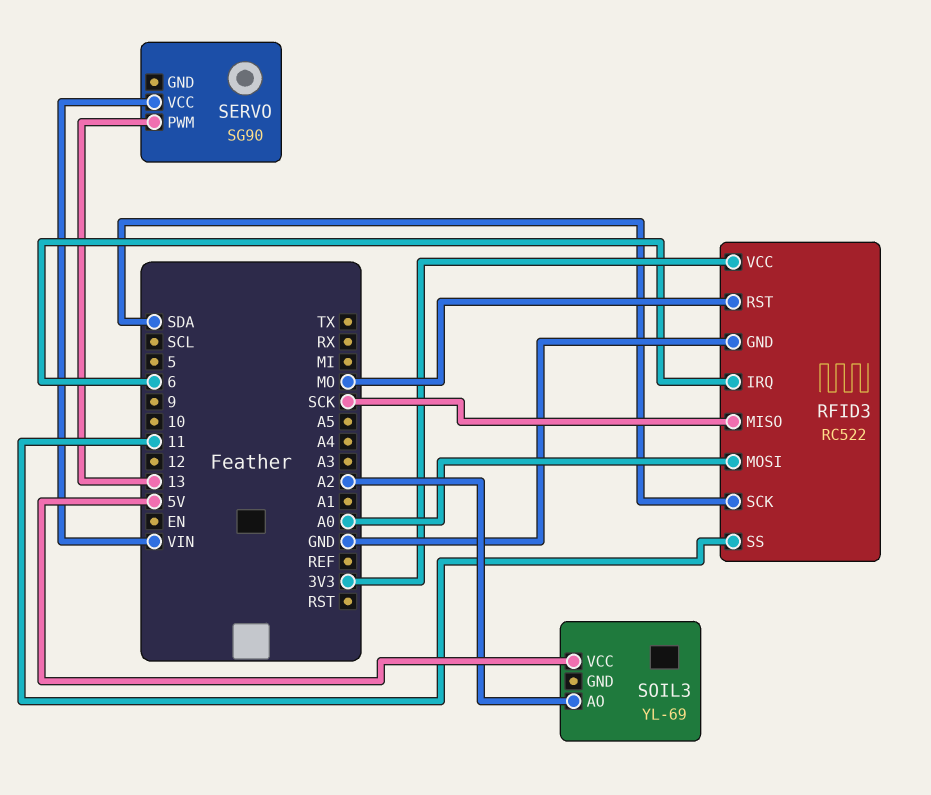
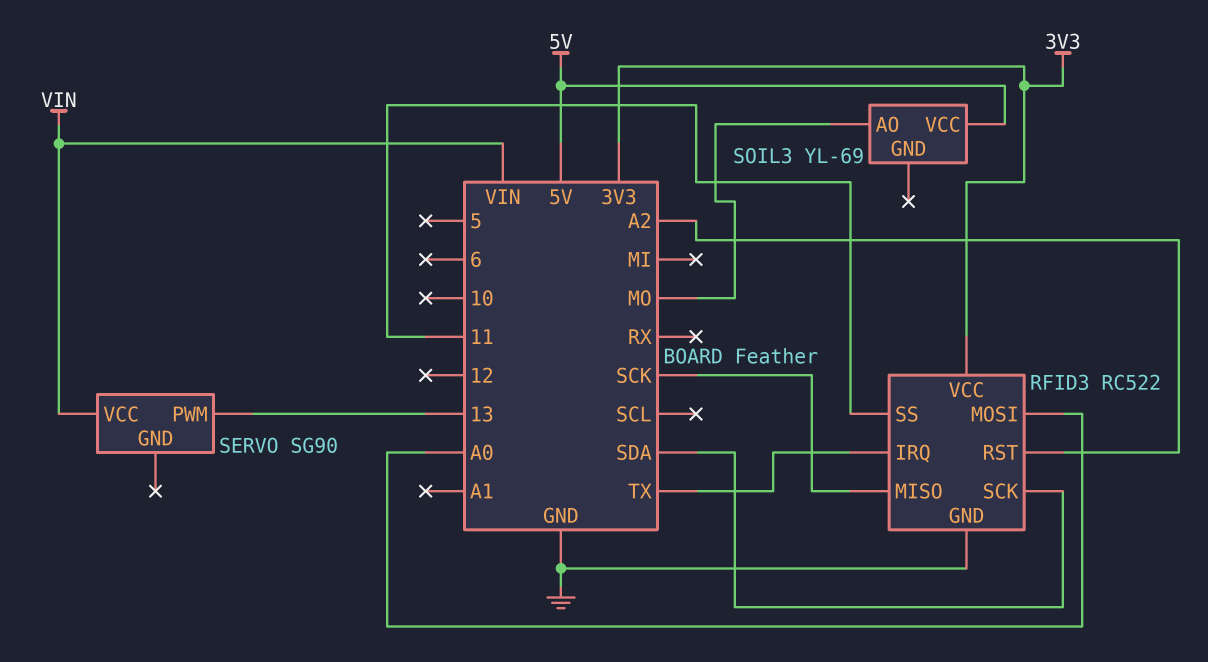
RFID3 pin IRQ: 6 -> TX
RFID3 pin RST: MO -> A2
SOIL3 pin AO: A2 -> MO

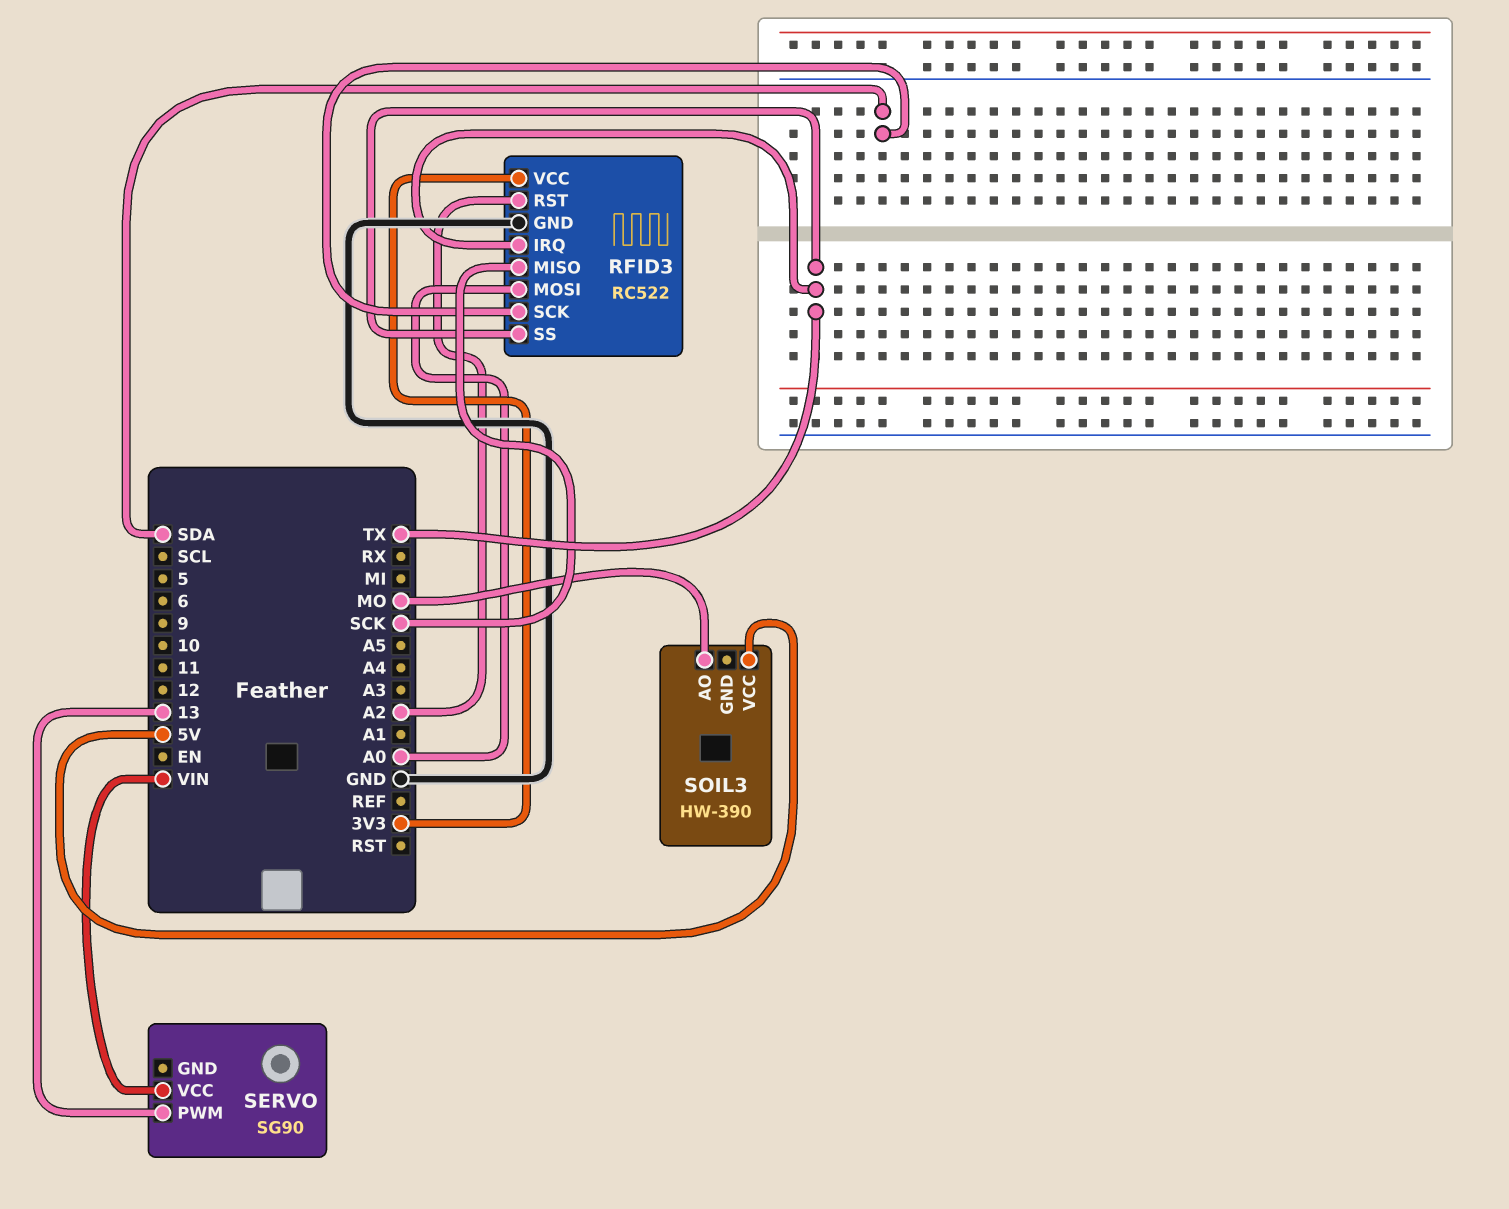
RFID3 pin SS: 11 -> TX
SOIL3: YL-69 -> HW-390

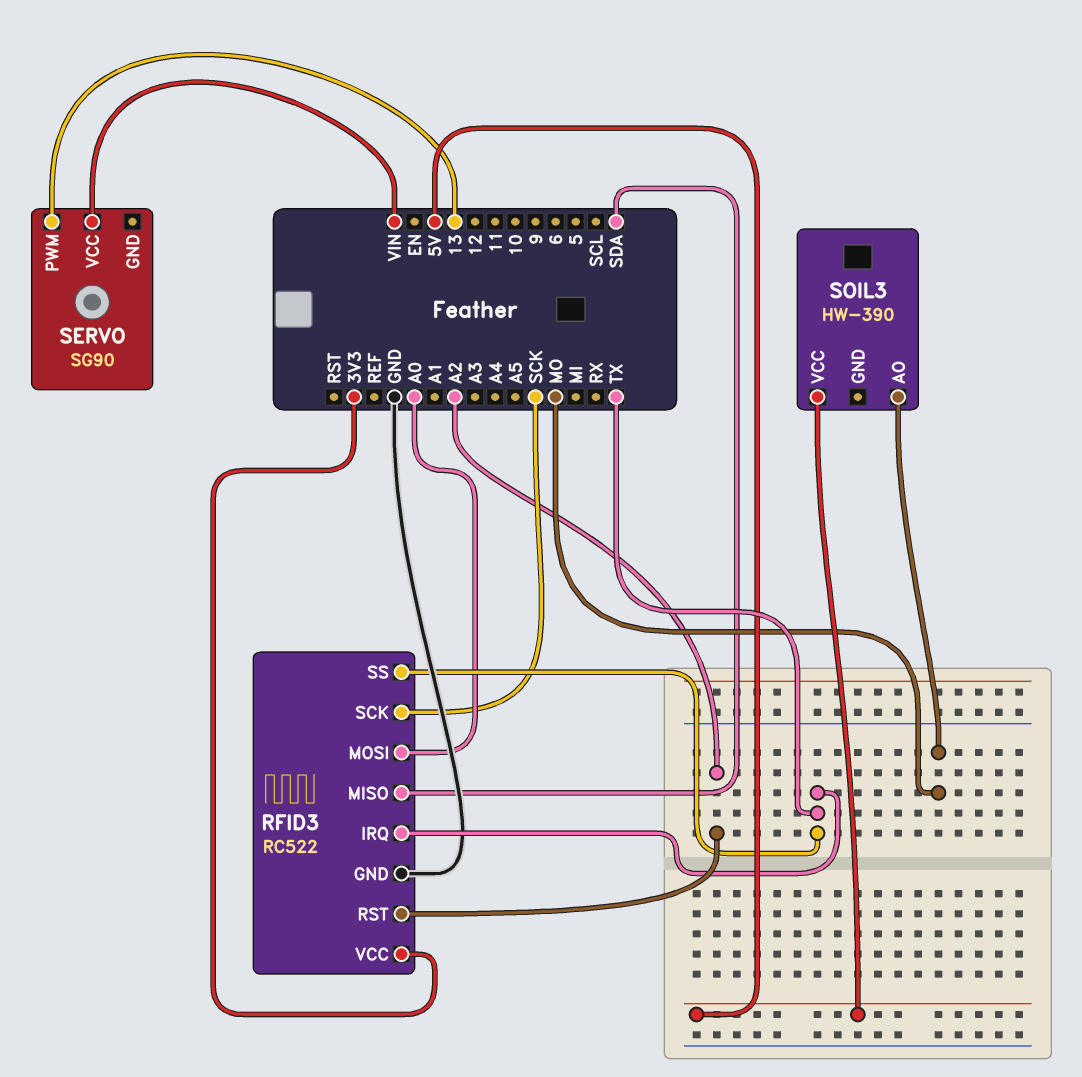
RFID3 pin MISO: SCK -> SDA
RFID3 pin SCK: SDA -> SCK

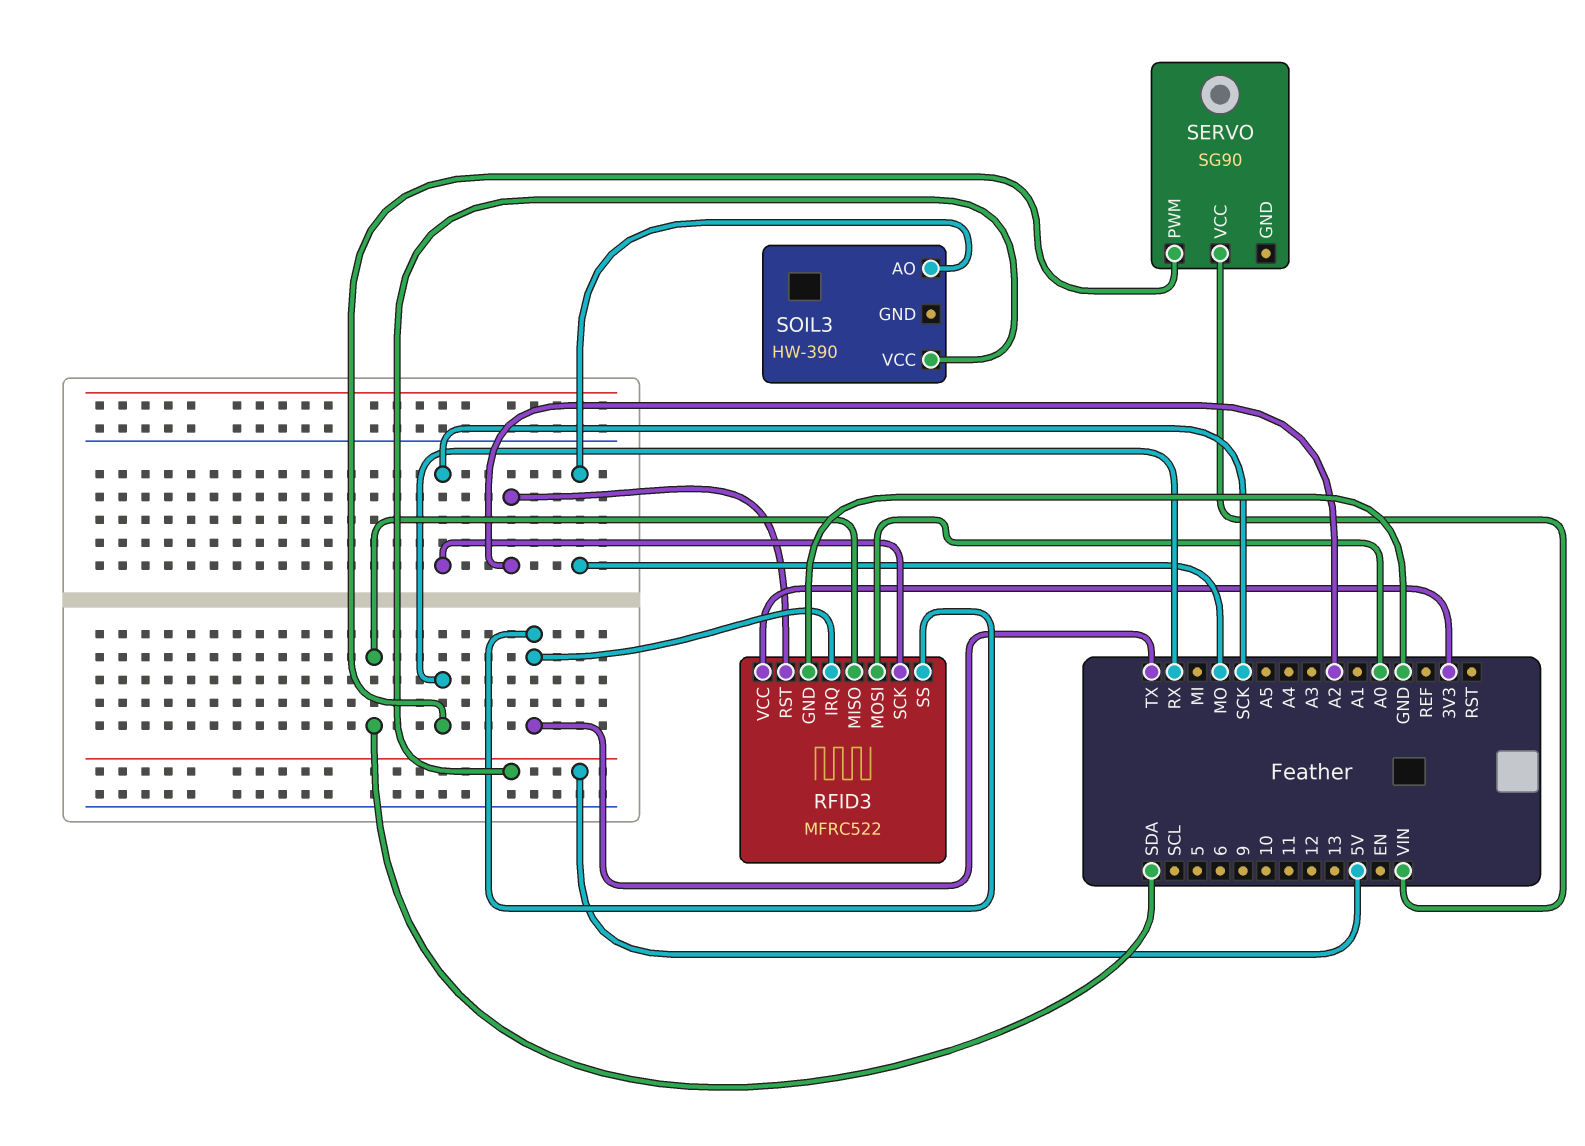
RFID3: RC522 -> MFRC522
SERVO pin PWM: 13 -> RX

